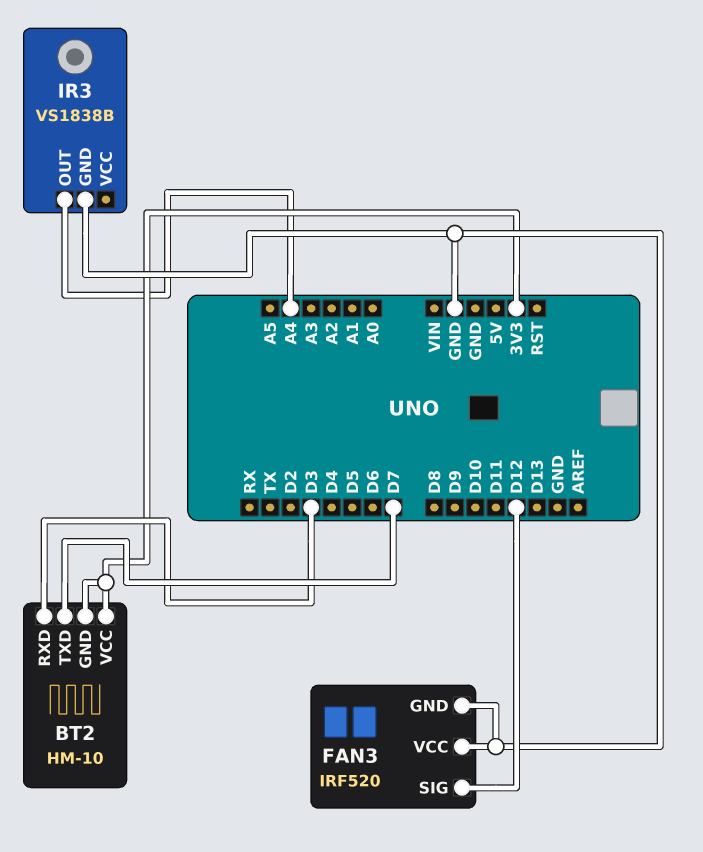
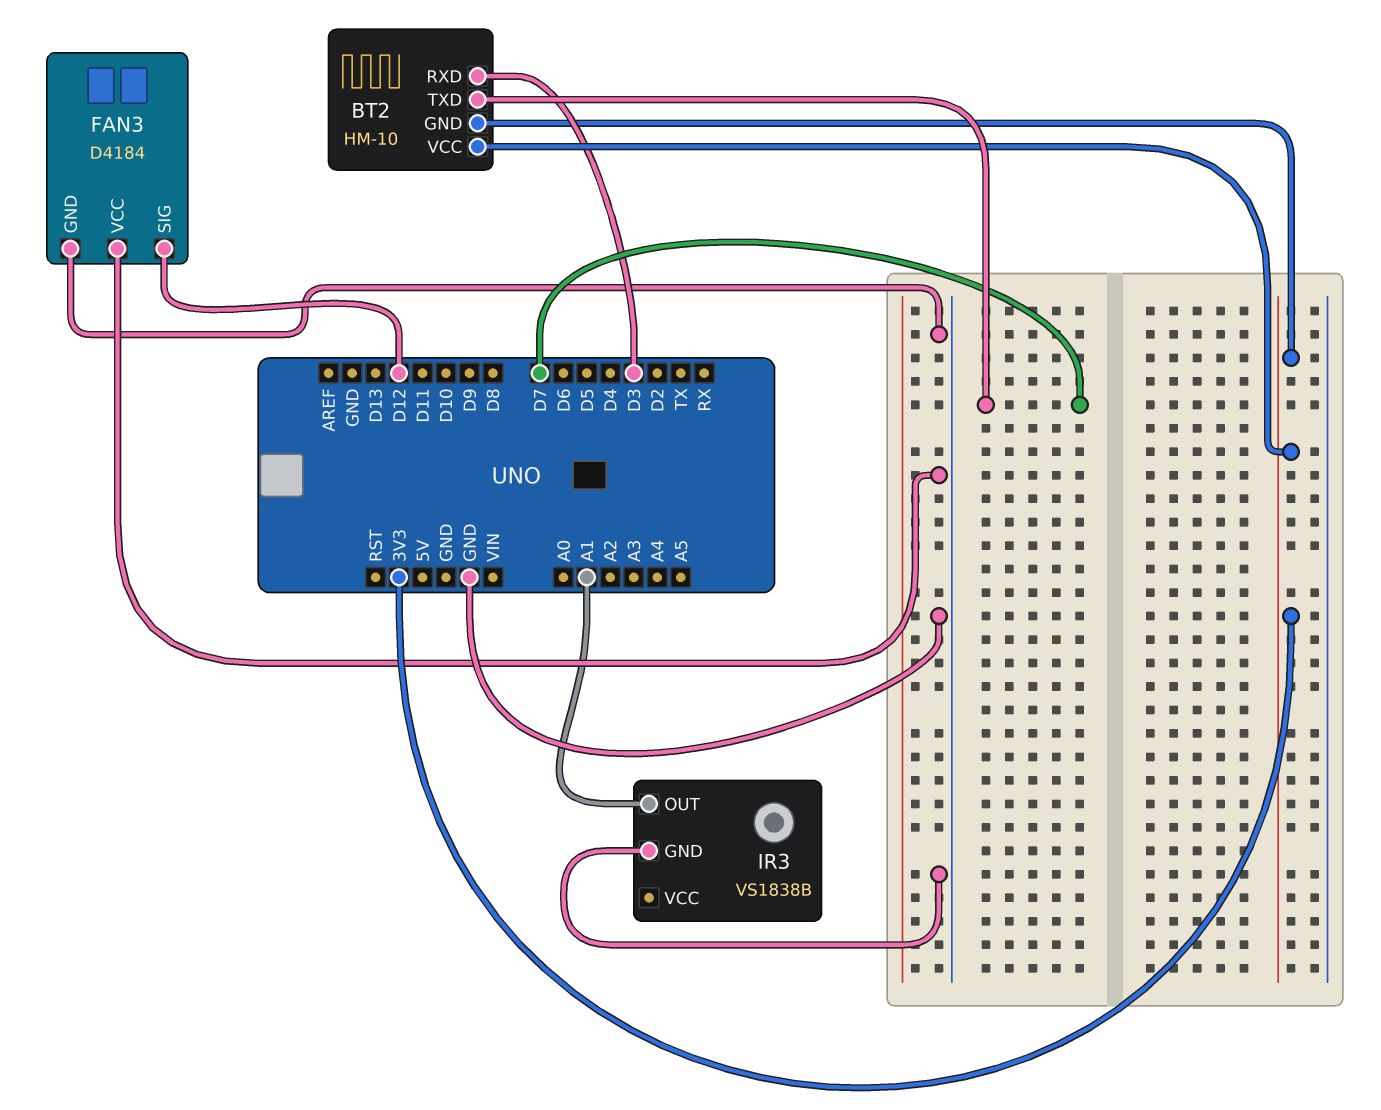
FAN3: IRF520 -> D4184
IR3 pin OUT: A4 -> A1

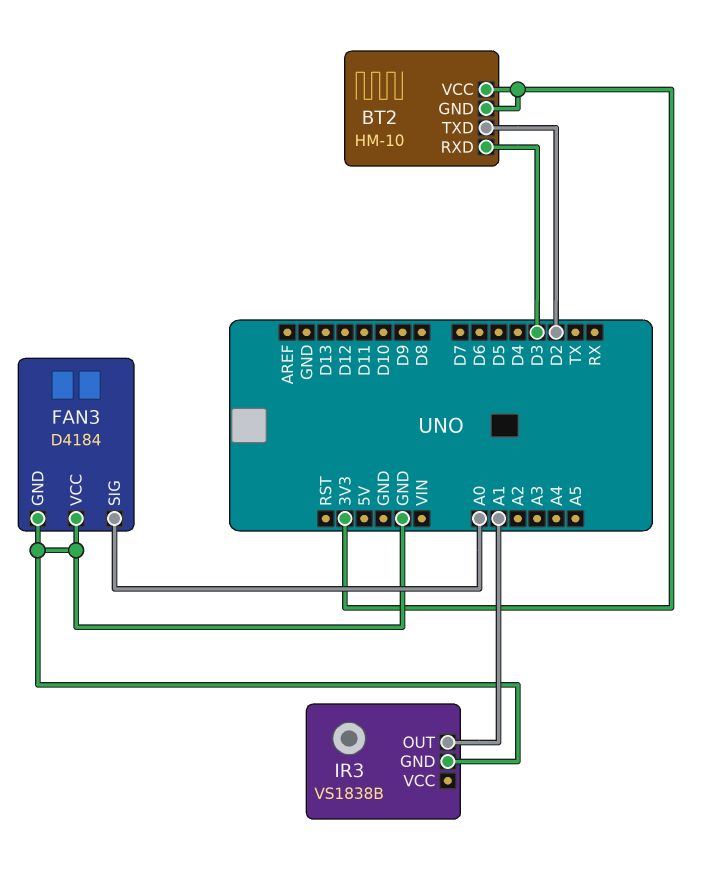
BT2 pin TXD: D7 -> D2
FAN3 pin SIG: D12 -> A0

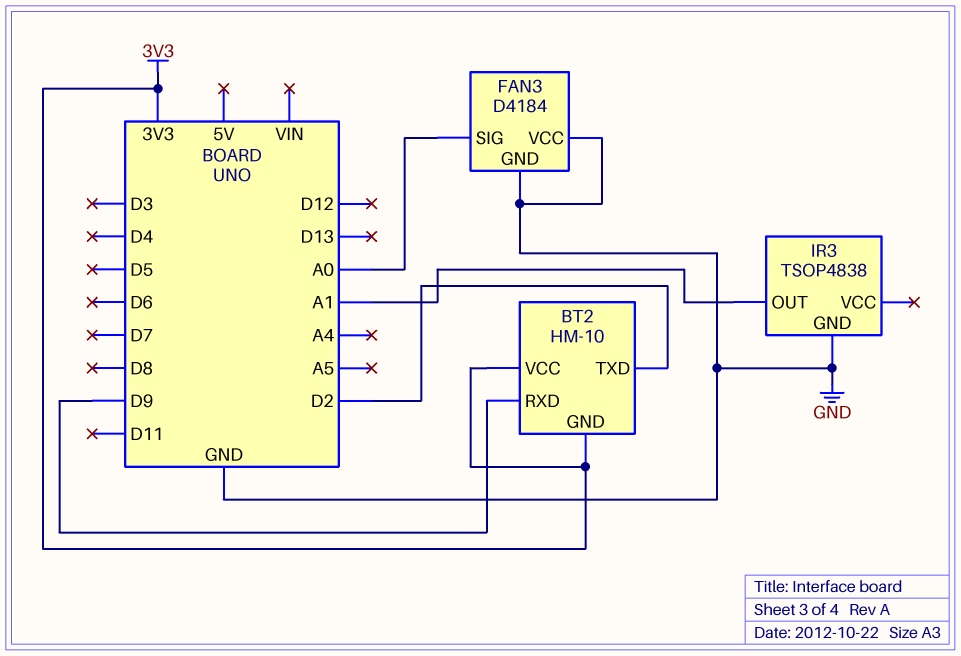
BT2 pin RXD: D3 -> D9
IR3: VS1838B -> TSOP4838

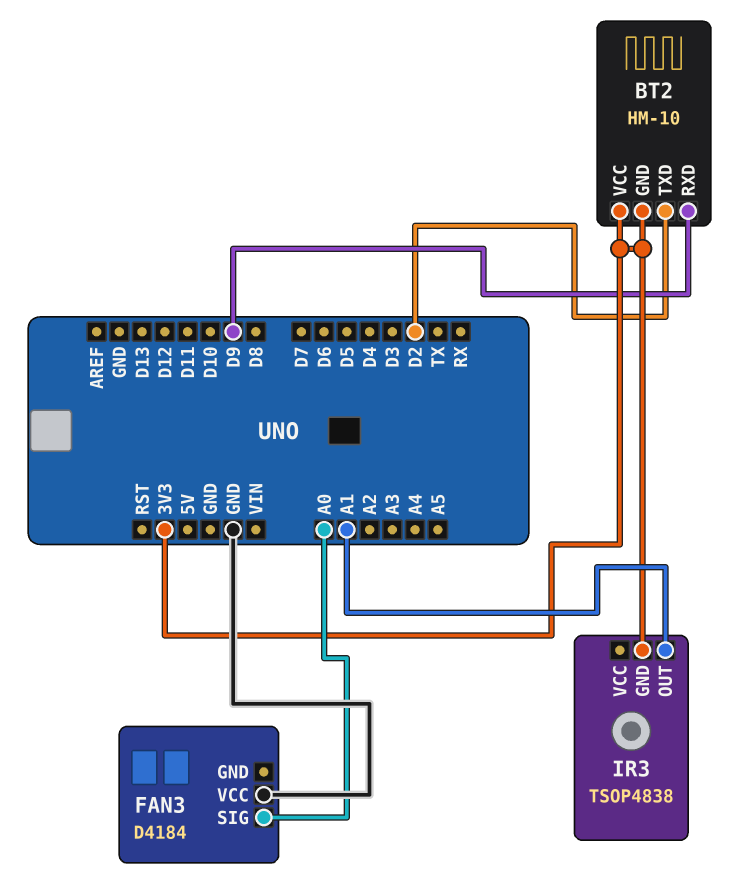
FAN3 pin GND: GND -> none
IR3 pin GND: GND -> 3V3

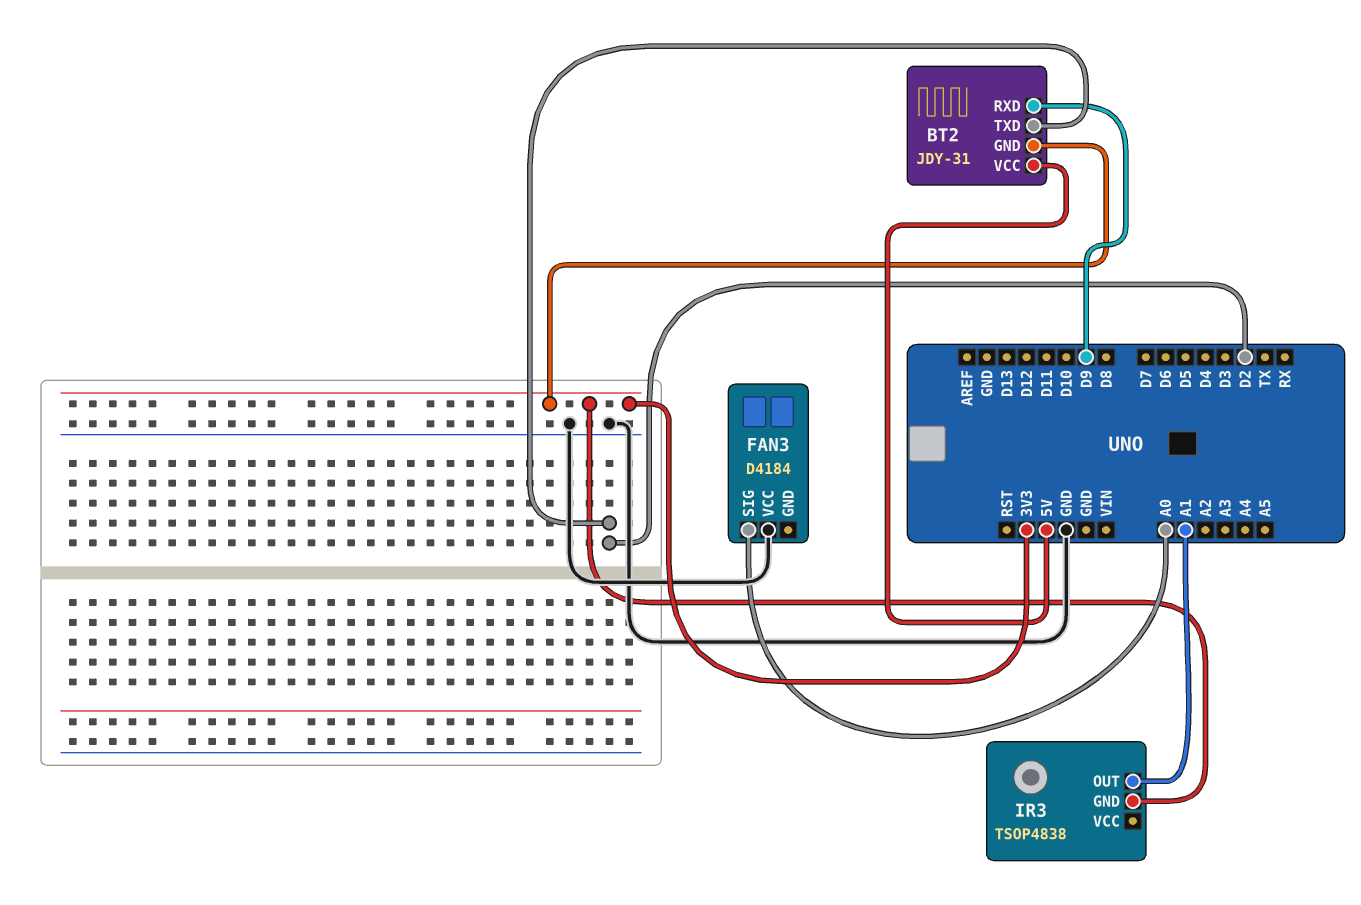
BT2: HM-10 -> JDY-31
BT2 pin VCC: 3V3 -> 5V

